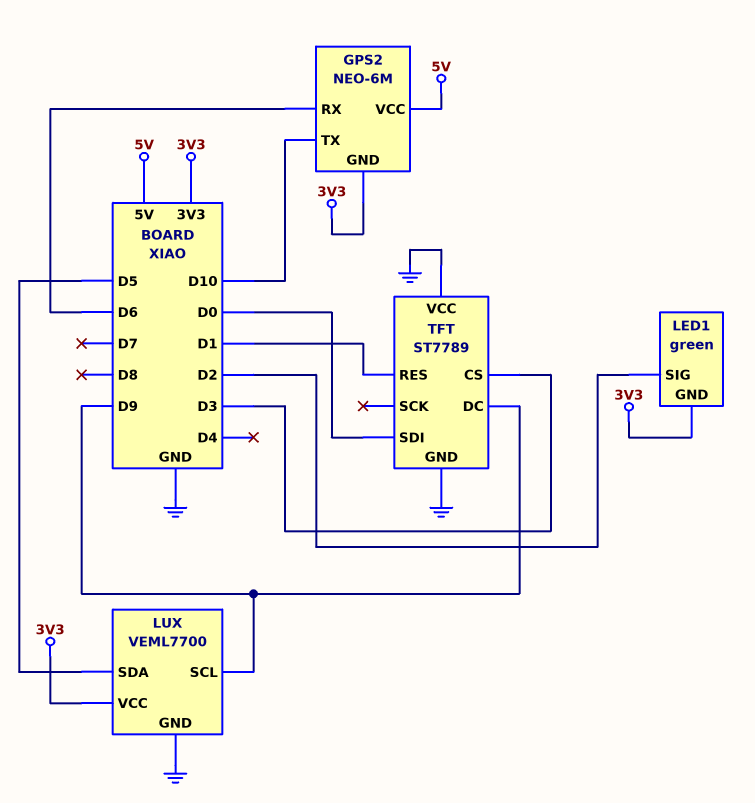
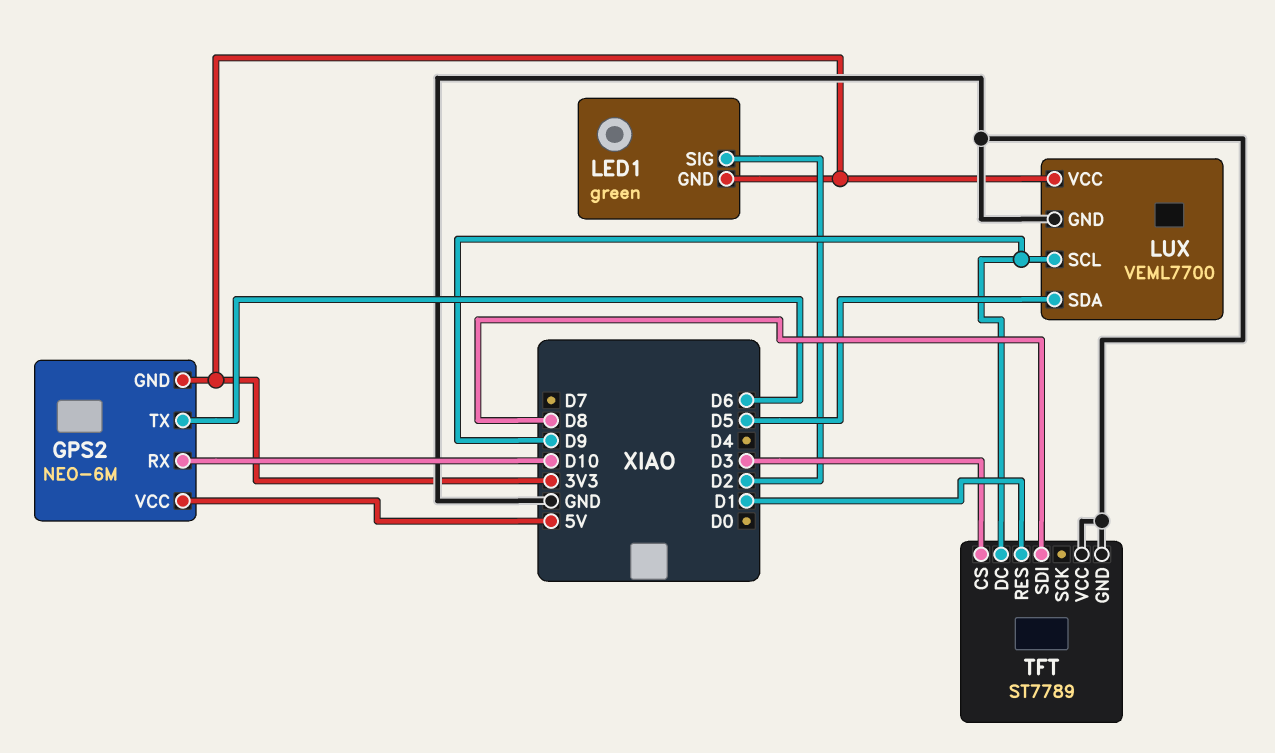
GPS2 pin RX: D6 -> D10
GPS2 pin TX: D10 -> D6
TFT pin SDI: D0 -> D8

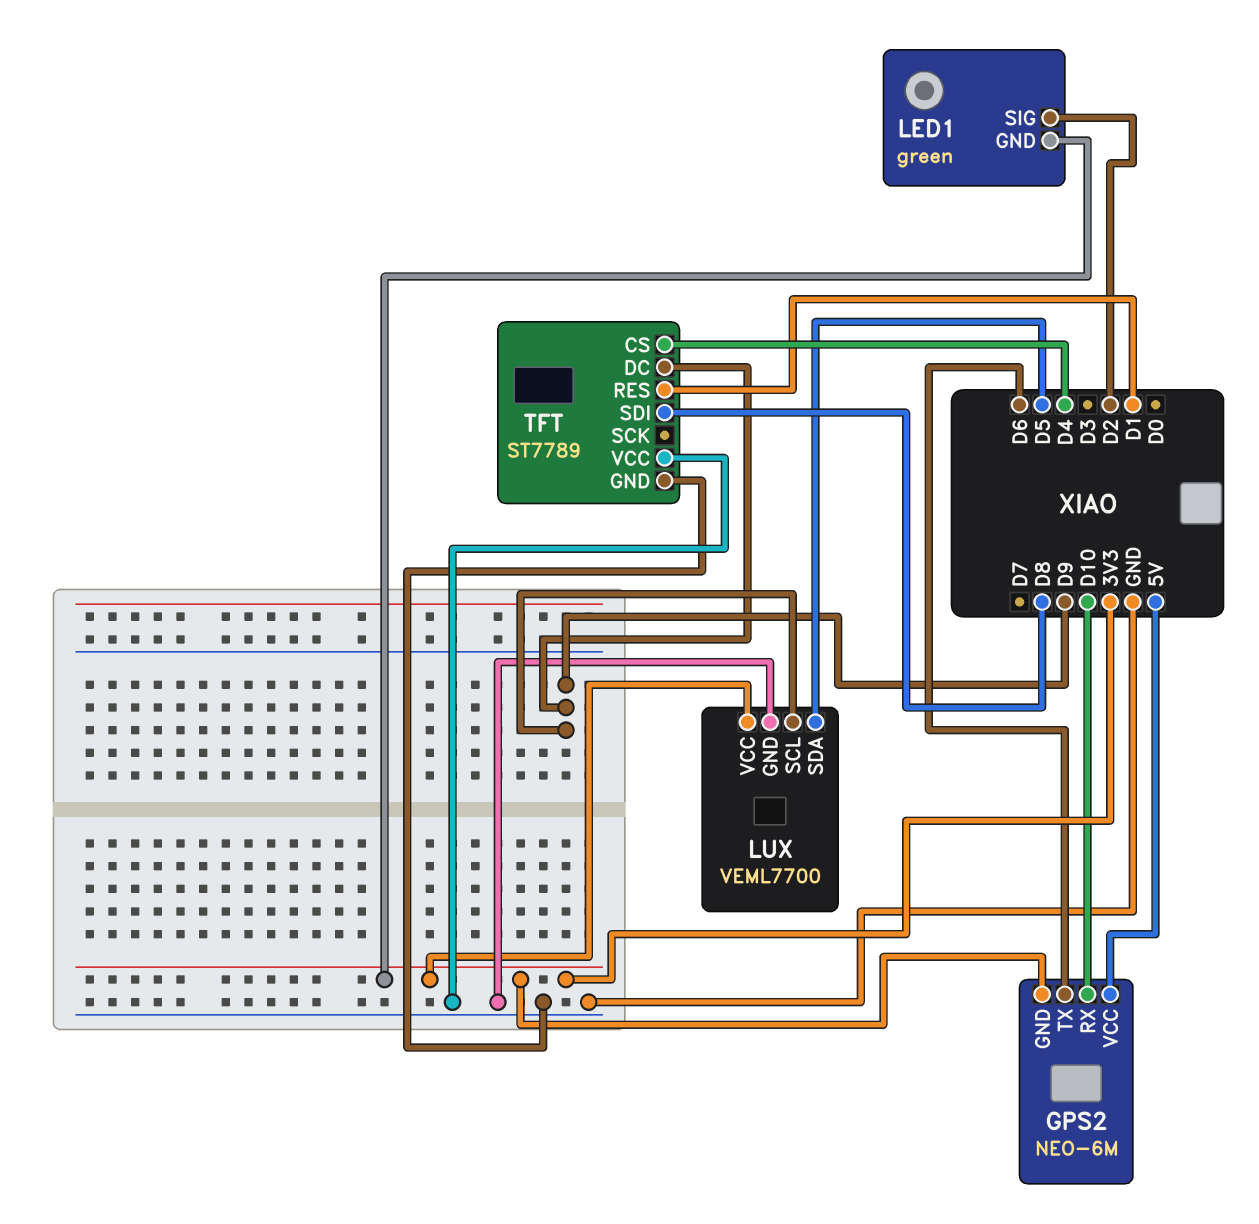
TFT pin CS: D3 -> D4

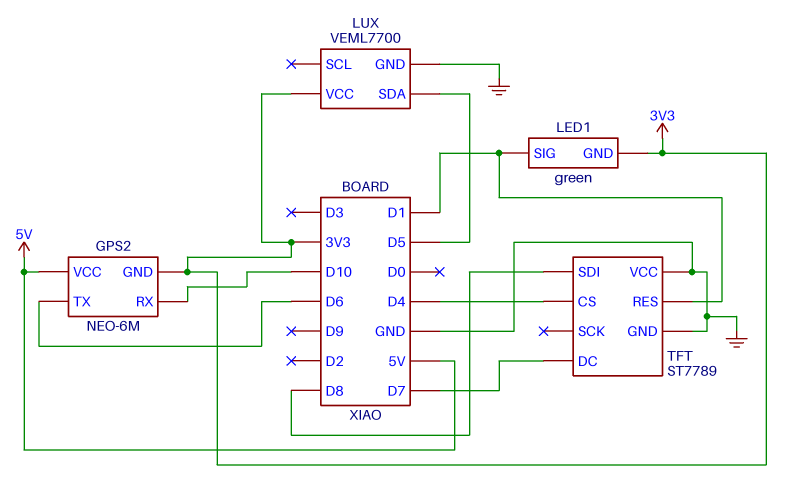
LED1 pin SIG: D2 -> D1
LUX pin SCL: D9 -> none
TFT pin DC: D9 -> D7

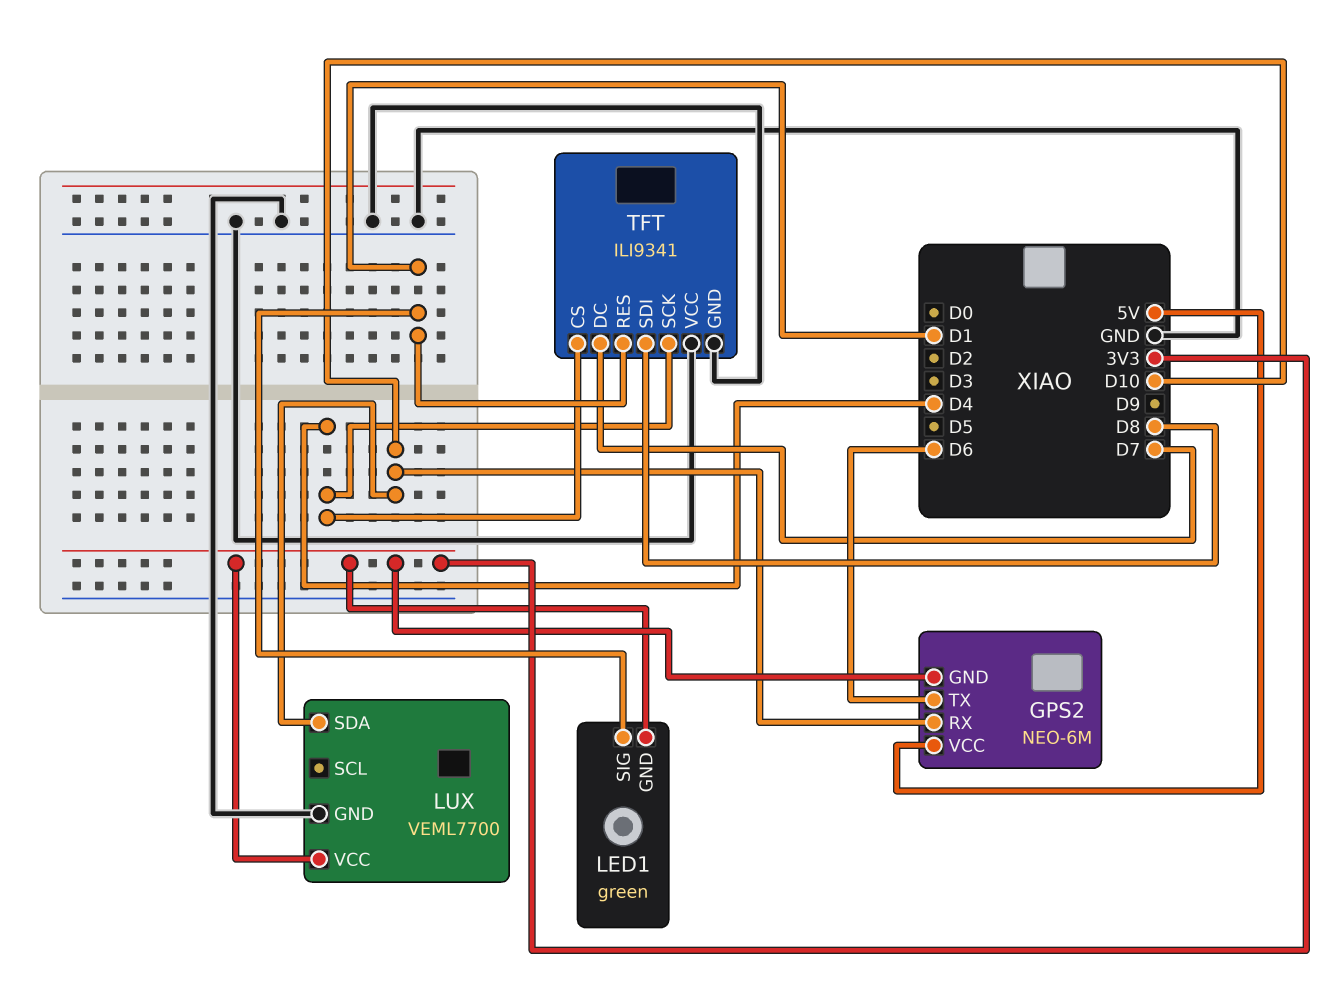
LUX pin SDA: D5 -> D10
TFT: ST7789 -> ILI9341
TFT pin SCK: none -> D4

